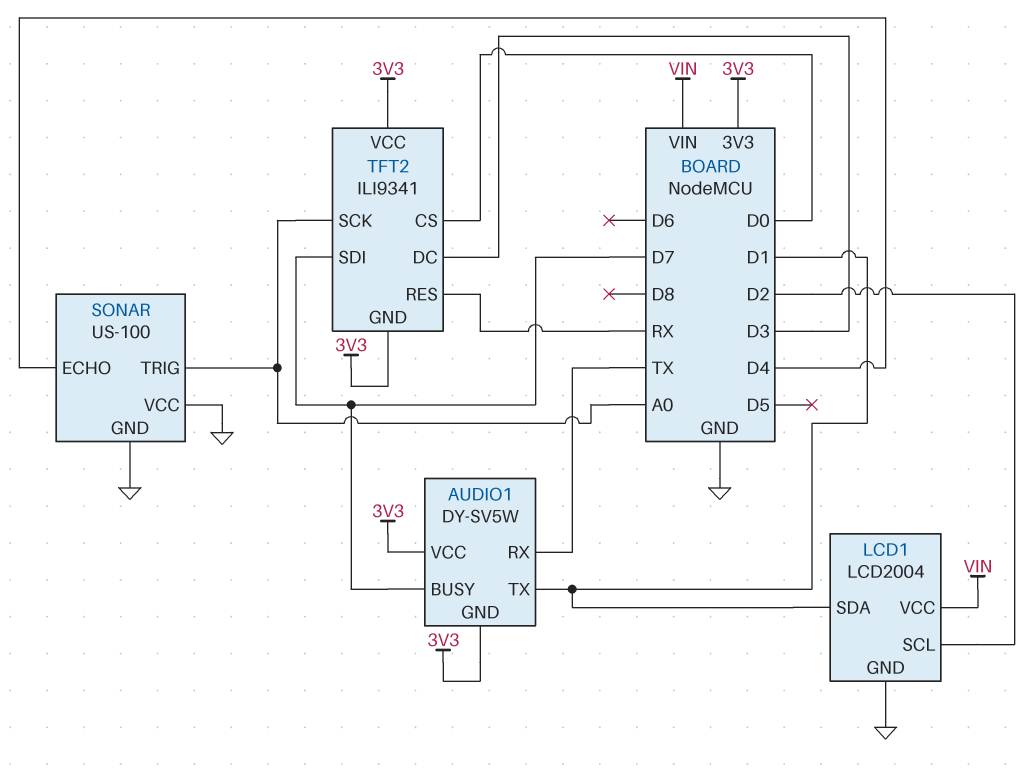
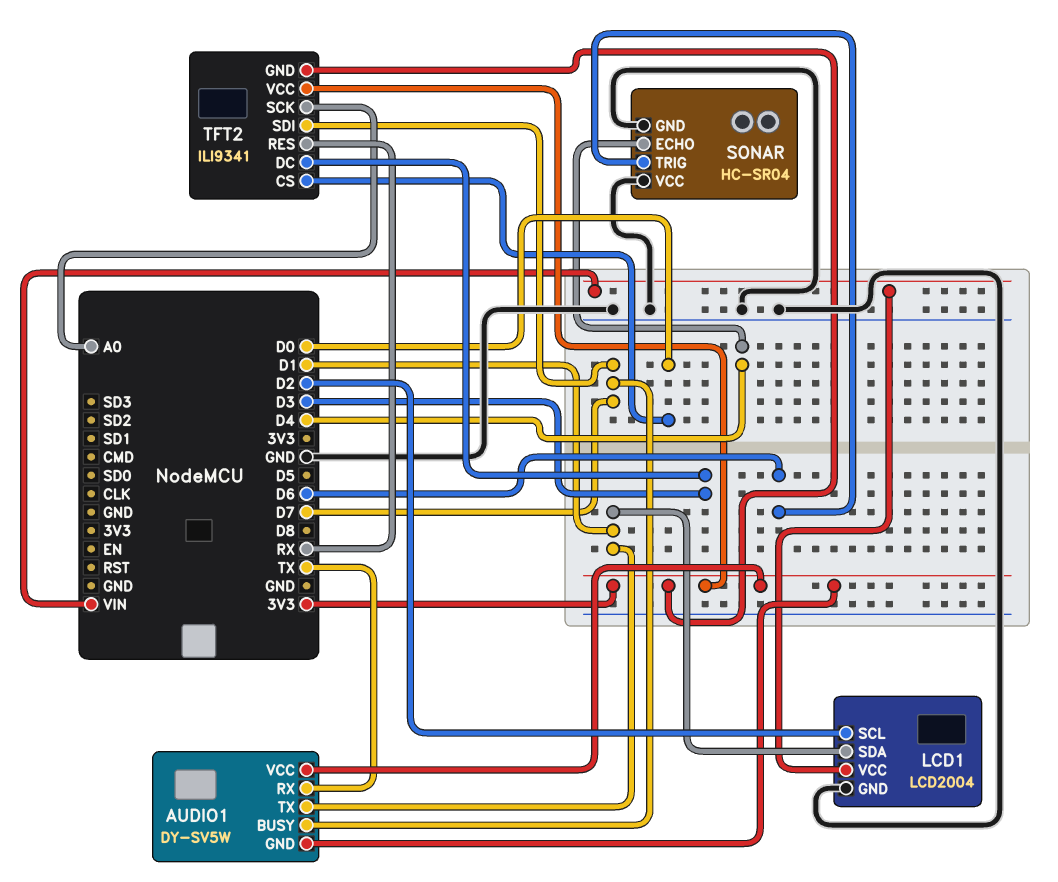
SONAR: US-100 -> HC-SR04
SONAR pin TRIG: A0 -> D6

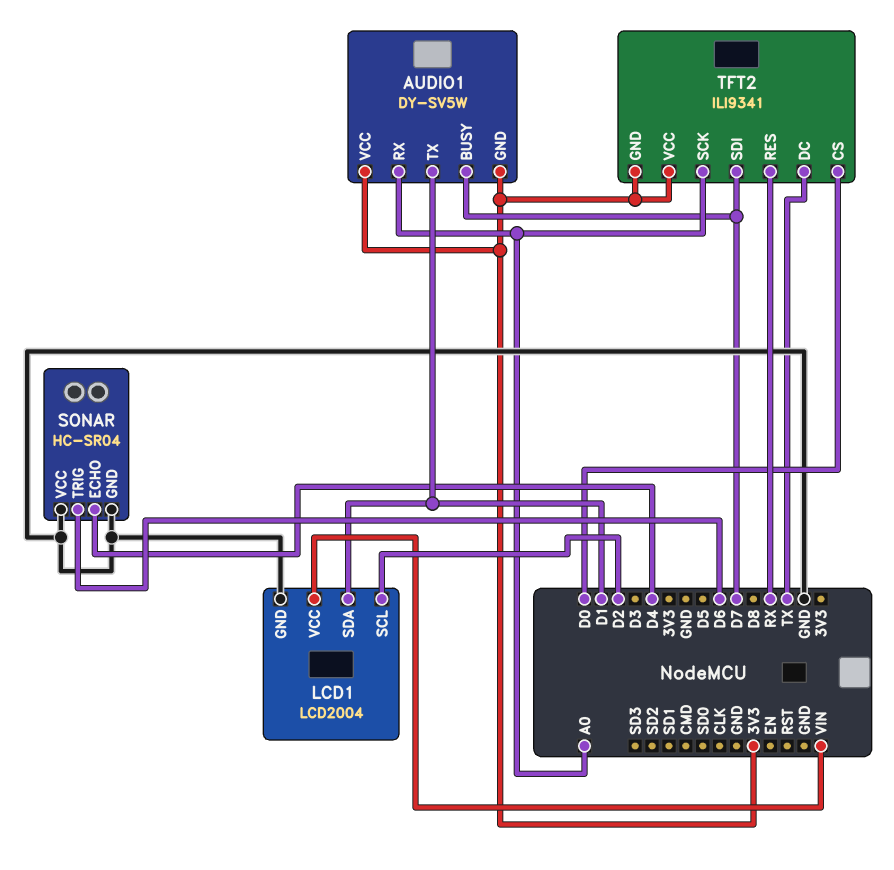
AUDIO1 pin RX: TX -> A0
TFT2 pin DC: D3 -> TX

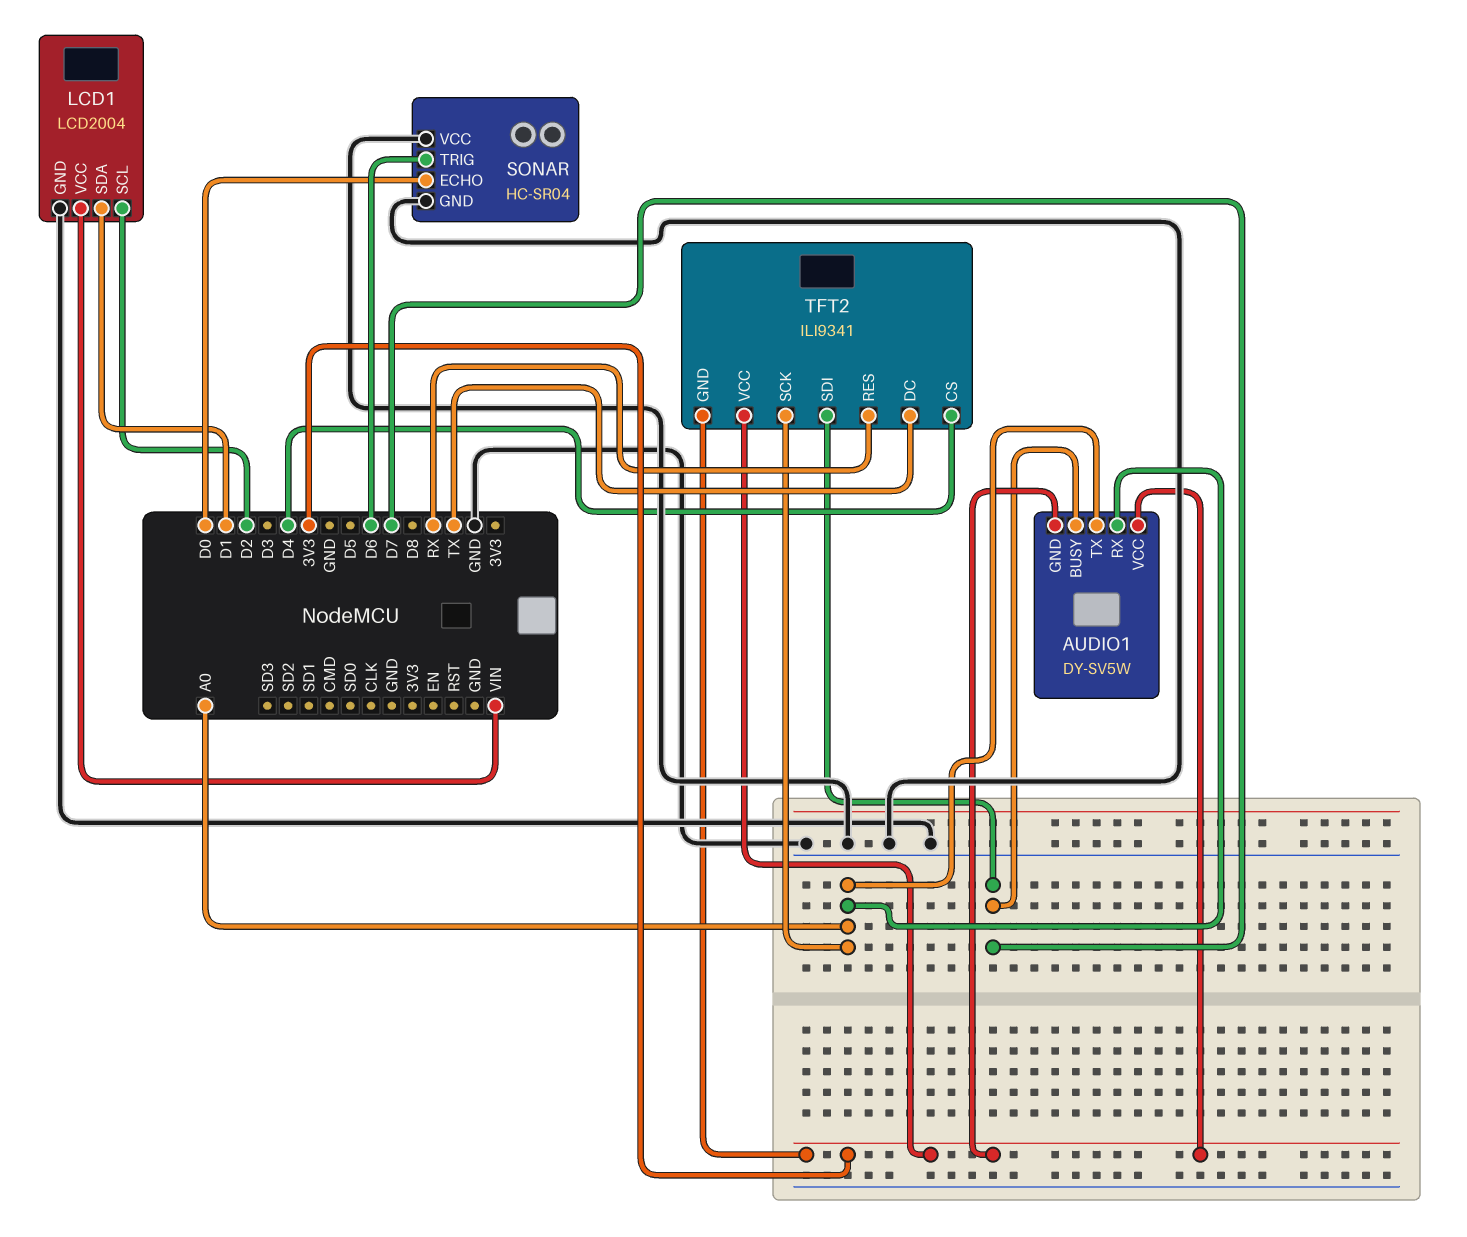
AUDIO1 pin TX: D1 -> A0
SONAR pin ECHO: D4 -> D0
TFT2 pin CS: D0 -> D4

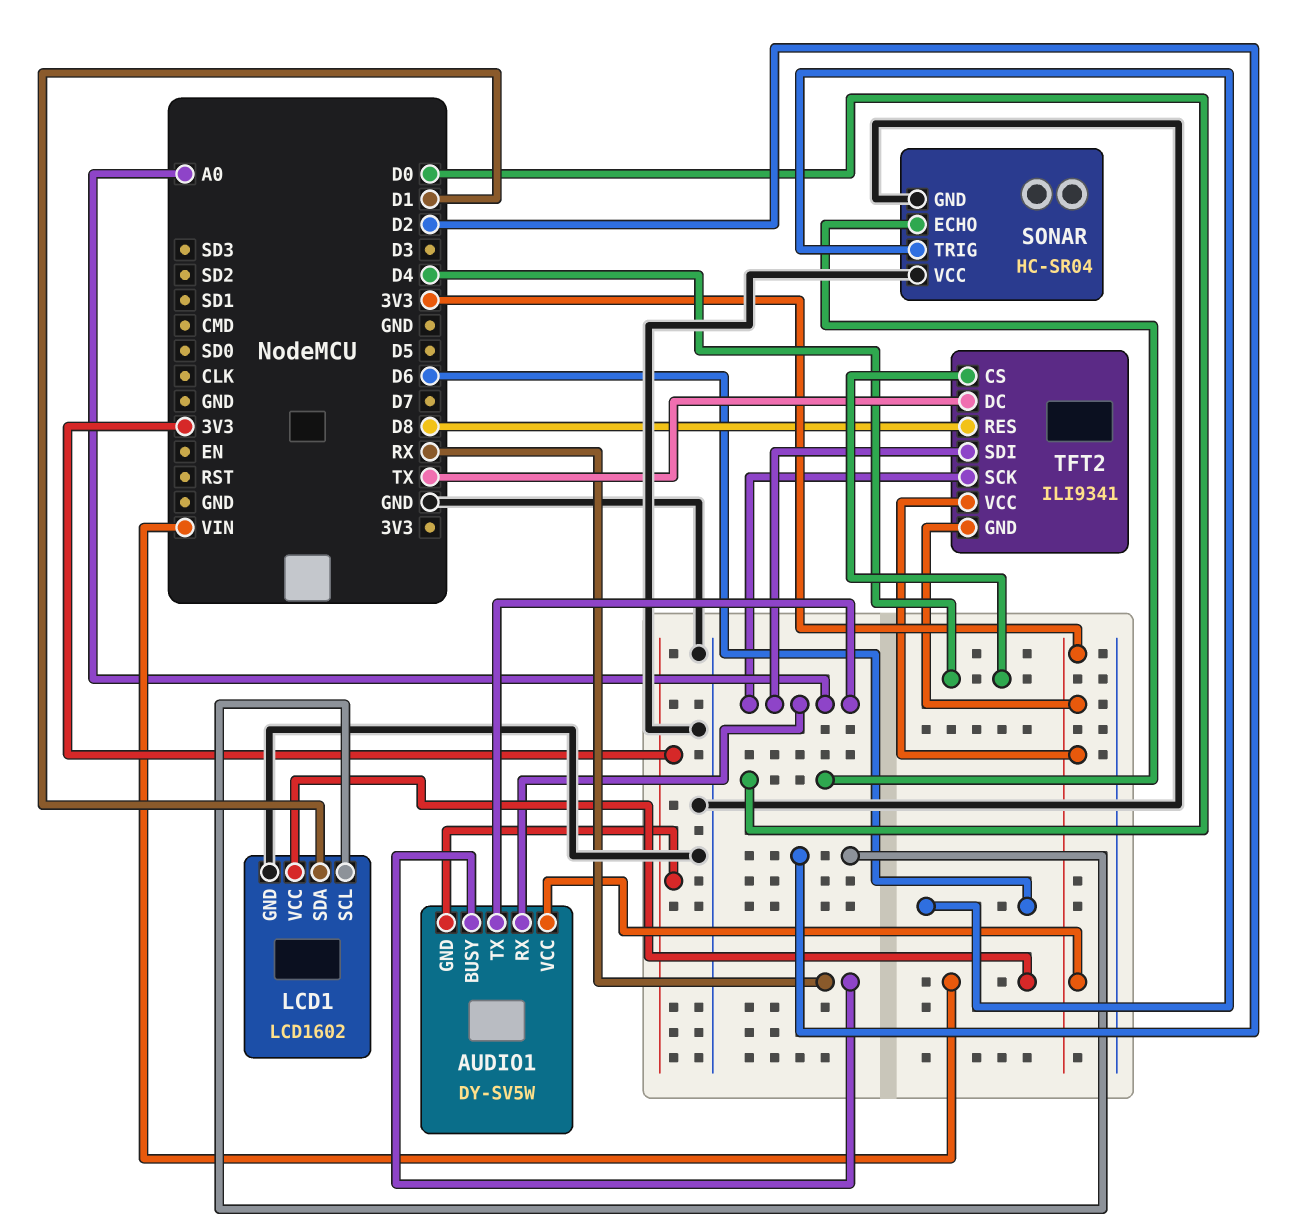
AUDIO1 pin BUSY: D7 -> RX
LCD1: LCD2004 -> LCD1602
TFT2 pin RES: RX -> D8
TFT2 pin SDI: D7 -> A0

